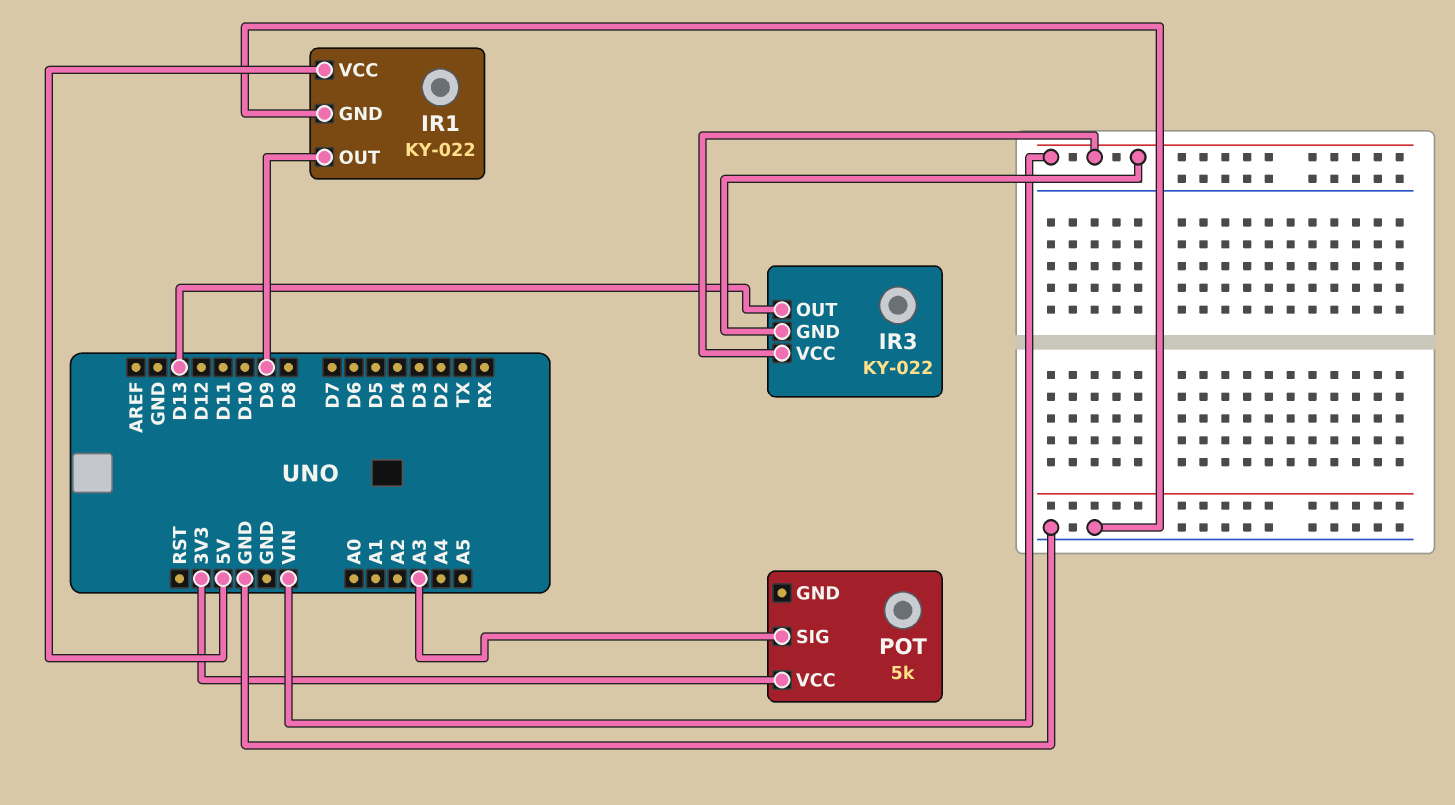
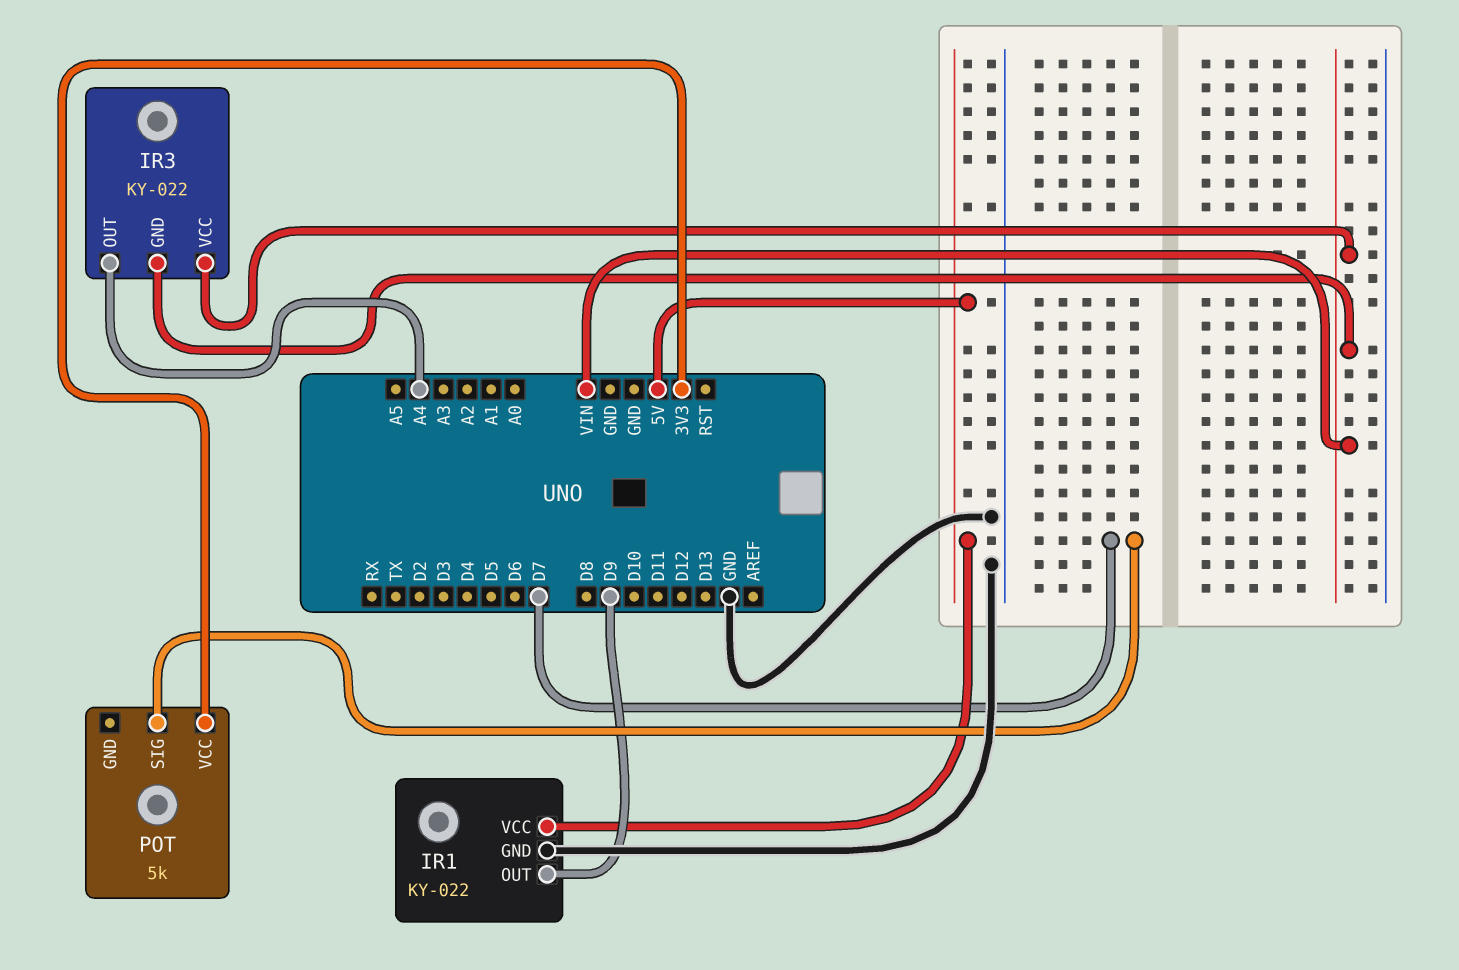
IR3 pin OUT: D13 -> A4
POT pin SIG: A3 -> D7

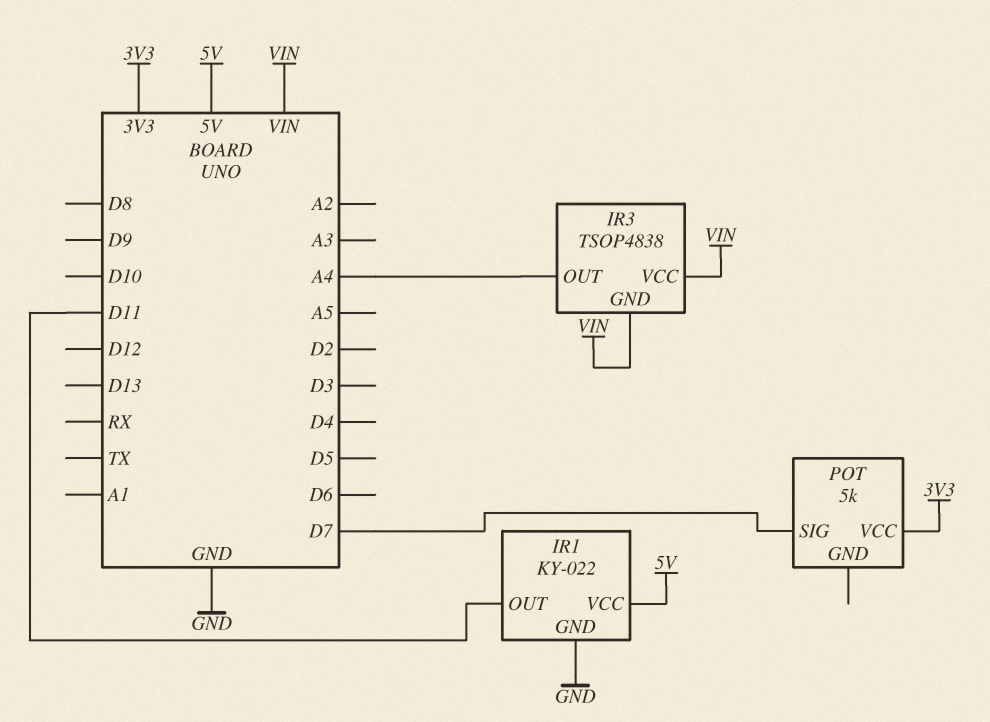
IR1 pin OUT: D9 -> D11
IR3: KY-022 -> TSOP4838

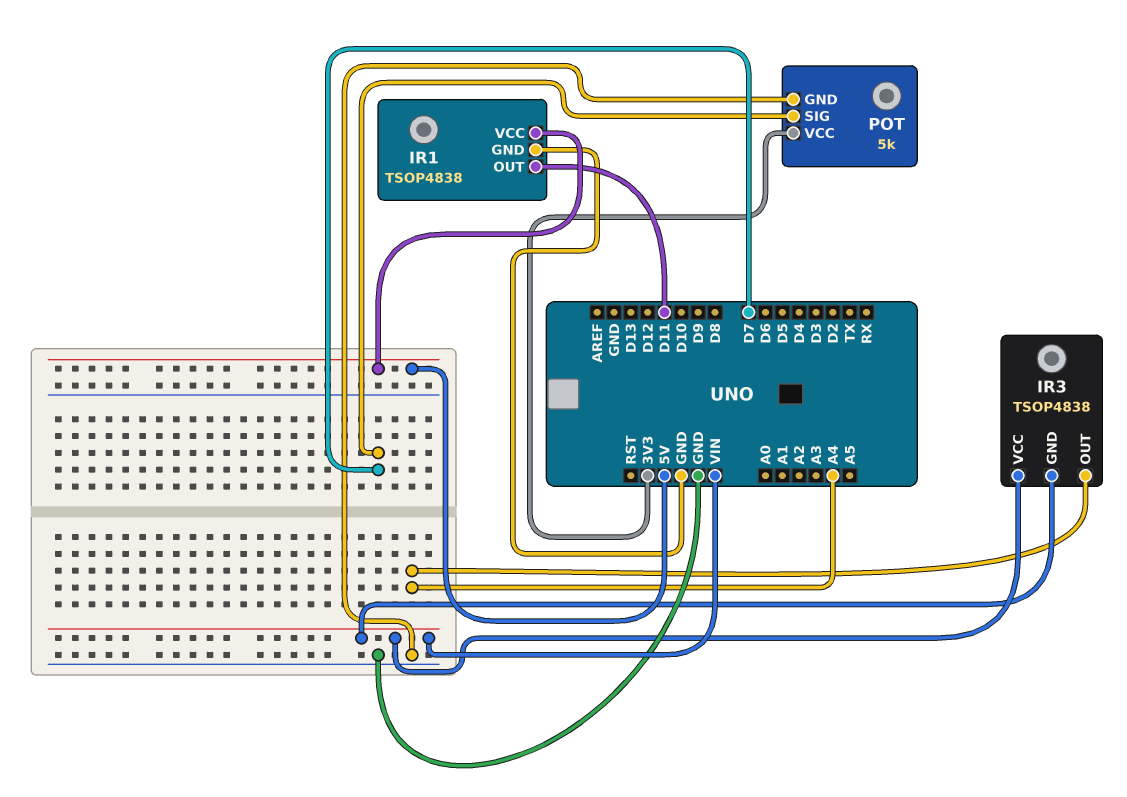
IR1: KY-022 -> TSOP4838
POT pin GND: none -> GND

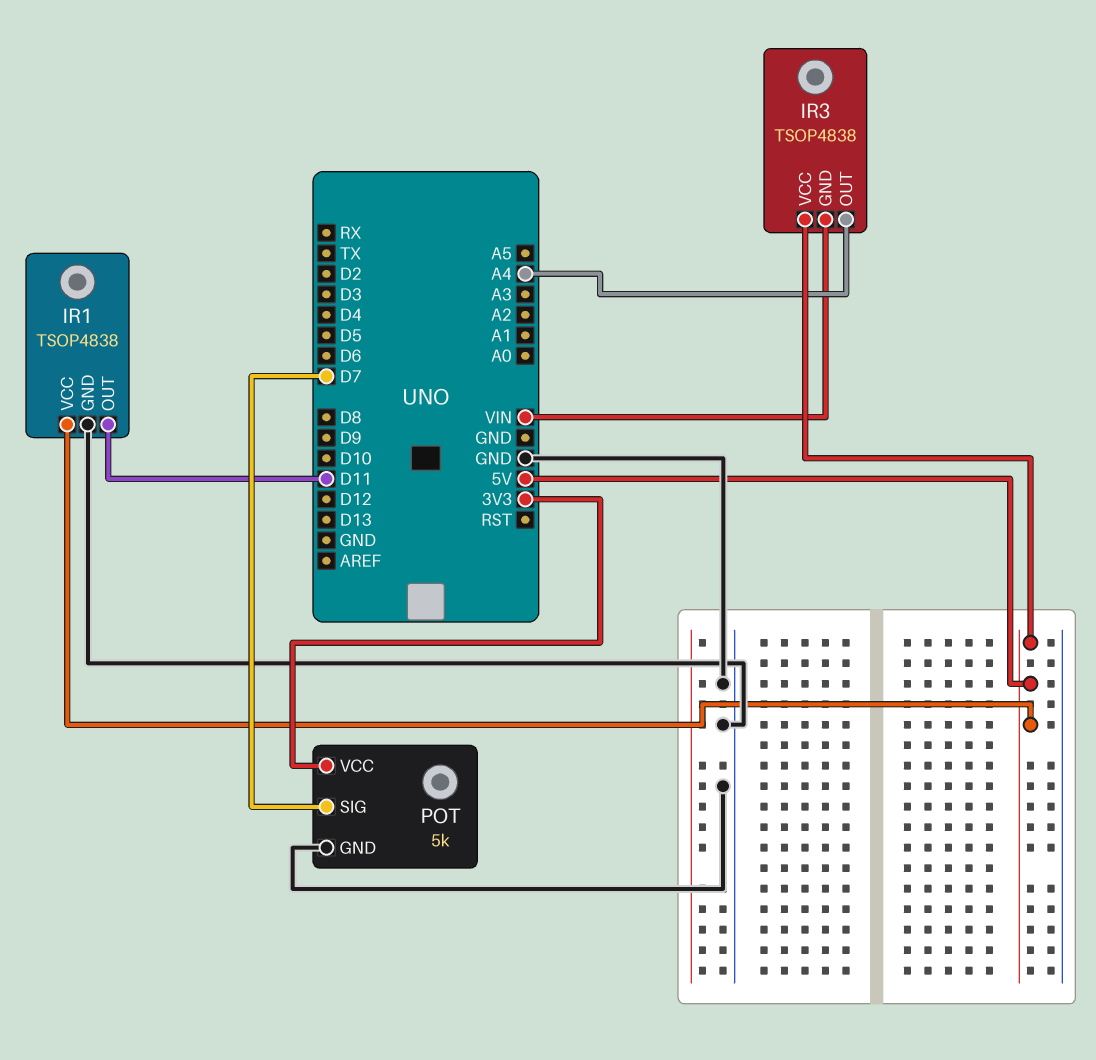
IR3 pin VCC: VIN -> 5V

